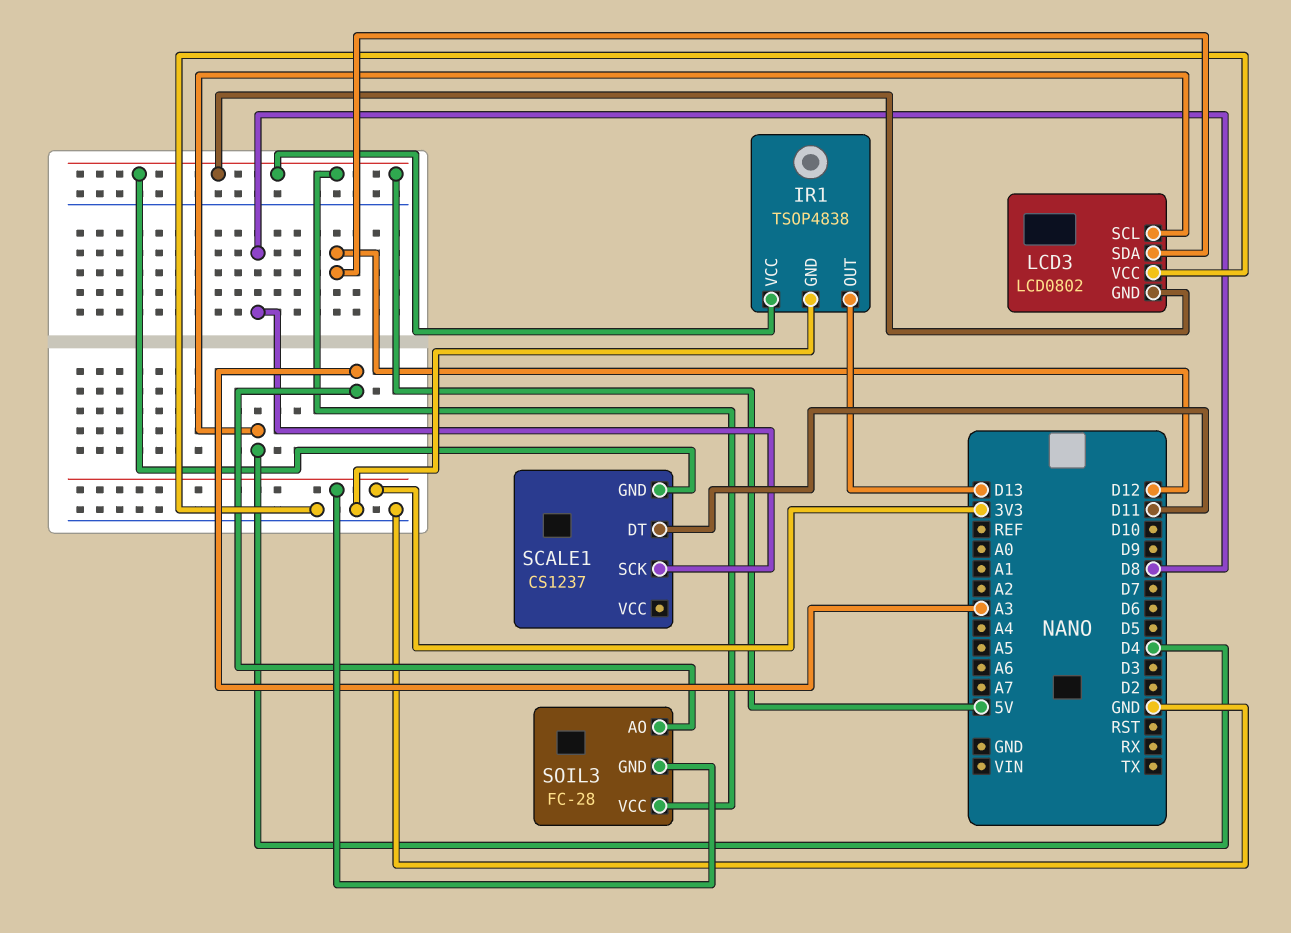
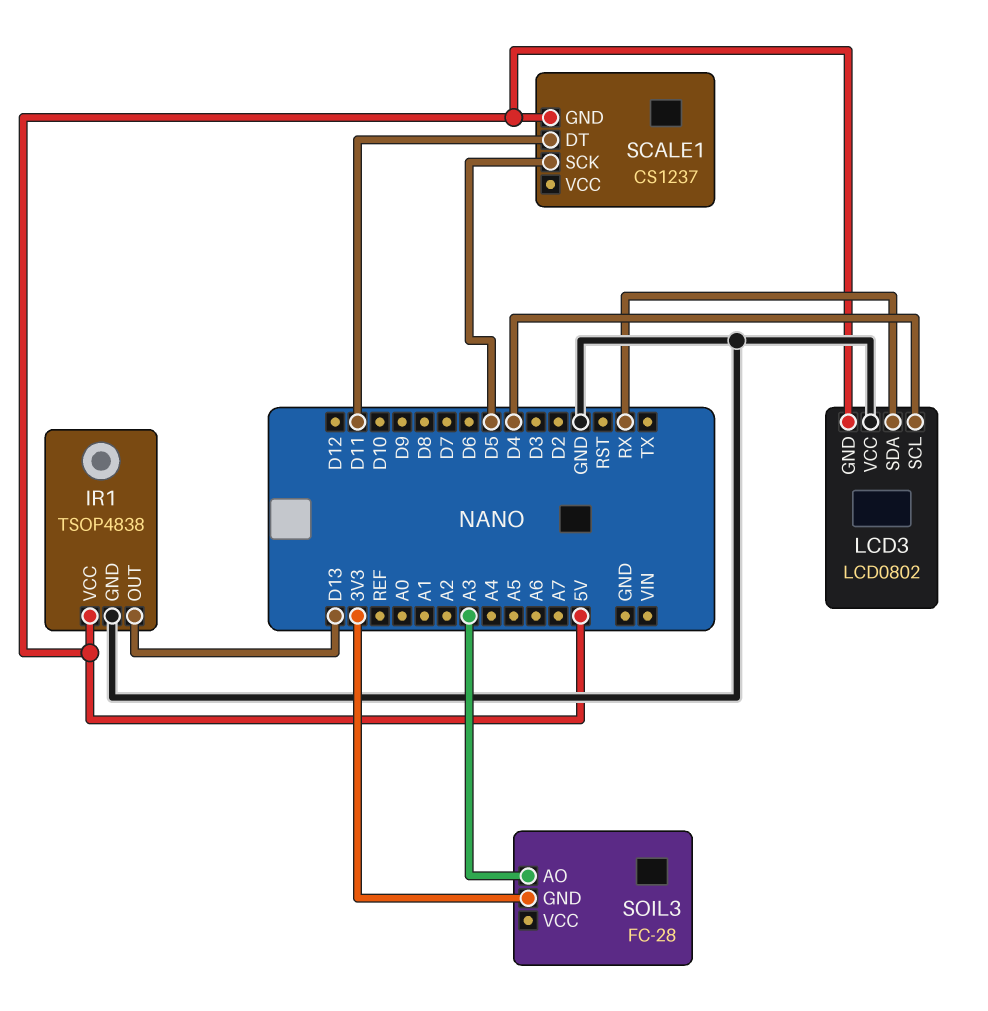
LCD3 pin SDA: D12 -> RX
SCALE1 pin SCK: D8 -> D5
SOIL3 pin VCC: 5V -> none

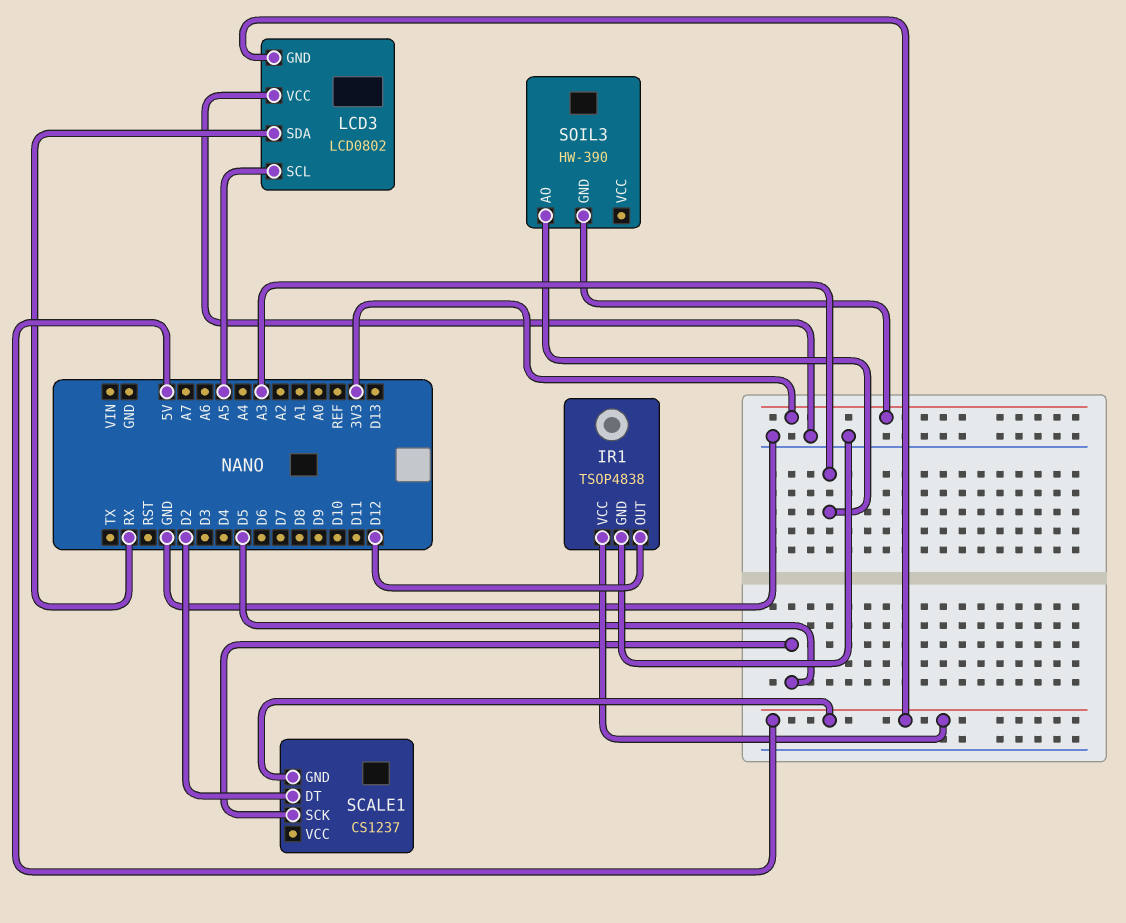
IR1 pin OUT: D13 -> D12
LCD3 pin SCL: D4 -> A5
SCALE1 pin DT: D11 -> D2
SOIL3: FC-28 -> HW-390

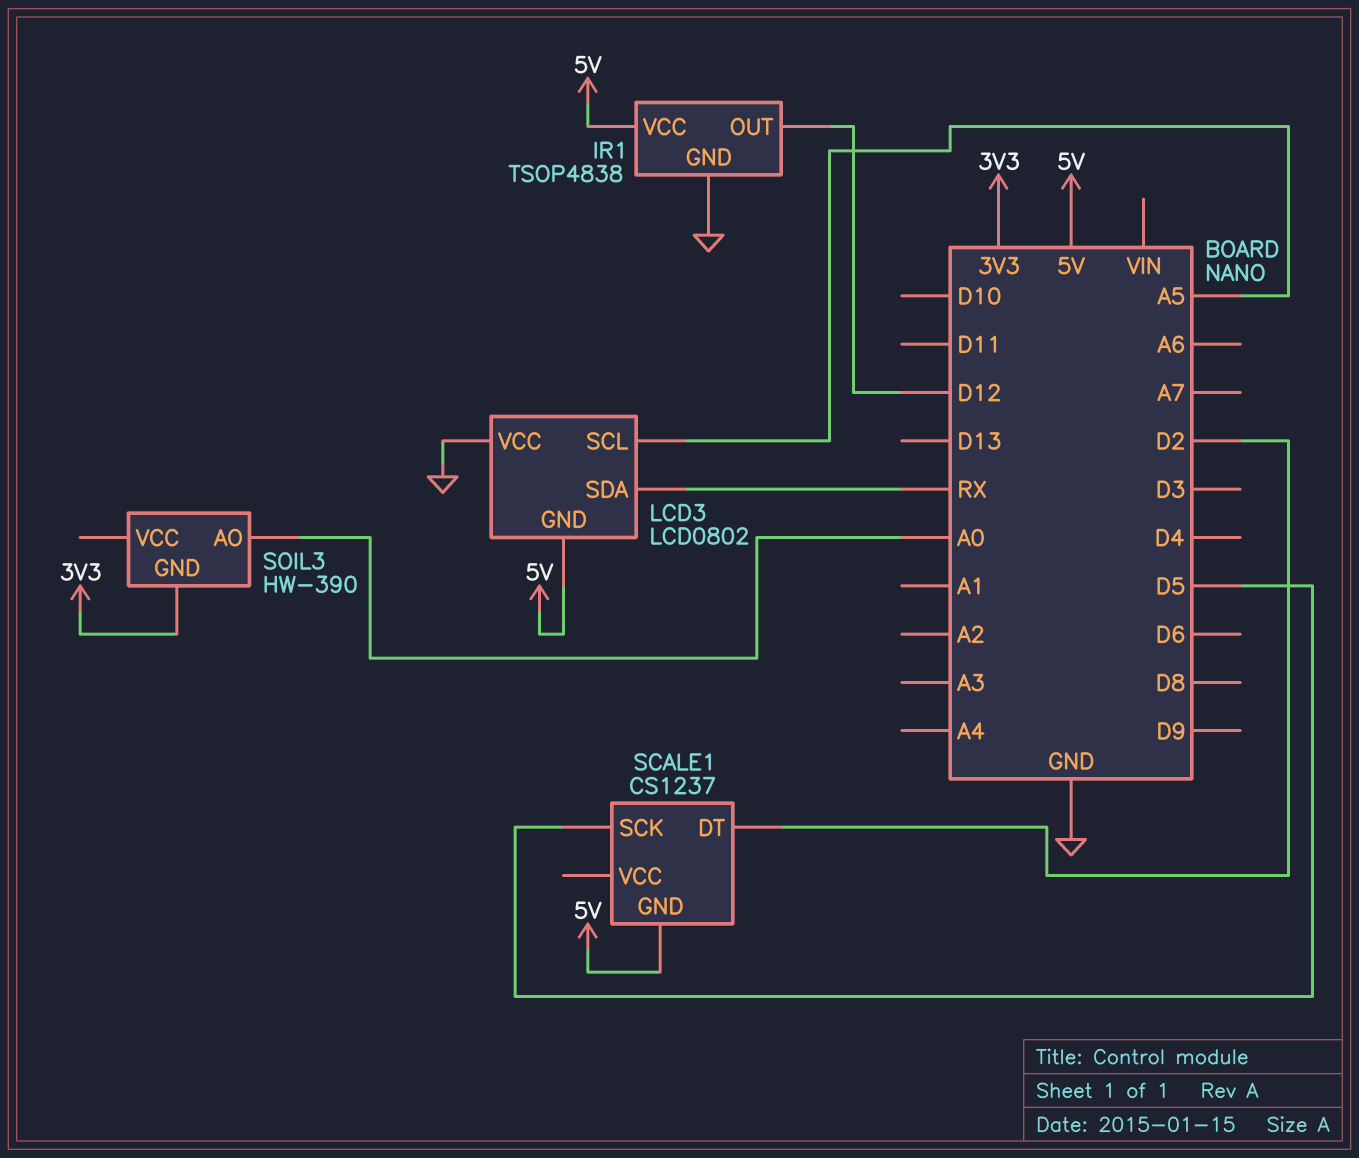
SOIL3 pin AO: A3 -> A0

